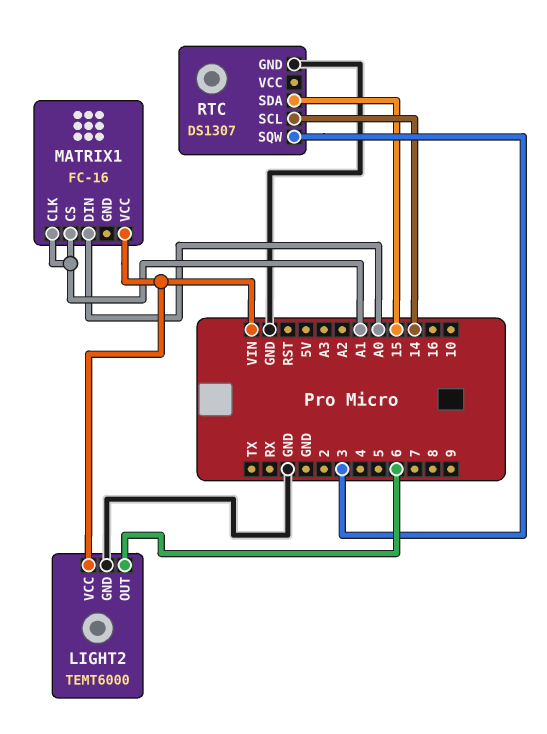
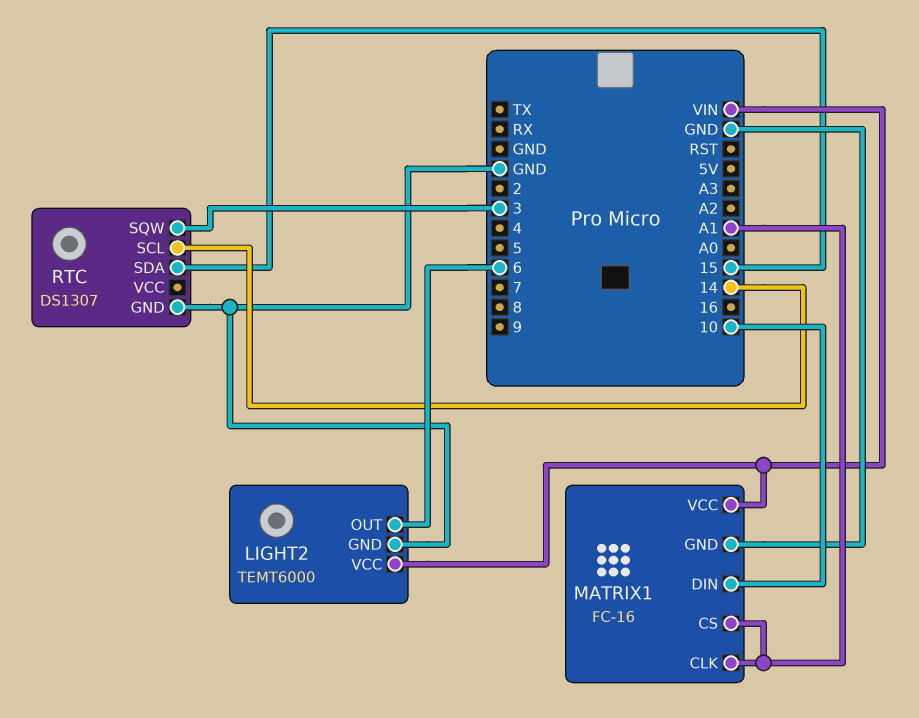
MATRIX1 pin DIN: A0 -> 10
MATRIX1 pin GND: none -> GND

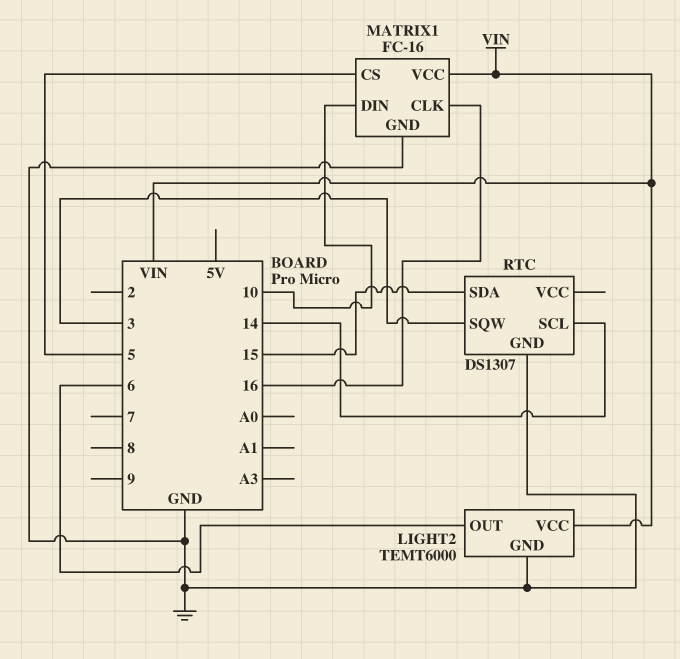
MATRIX1 pin CLK: A1 -> 16
MATRIX1 pin CS: A1 -> 5

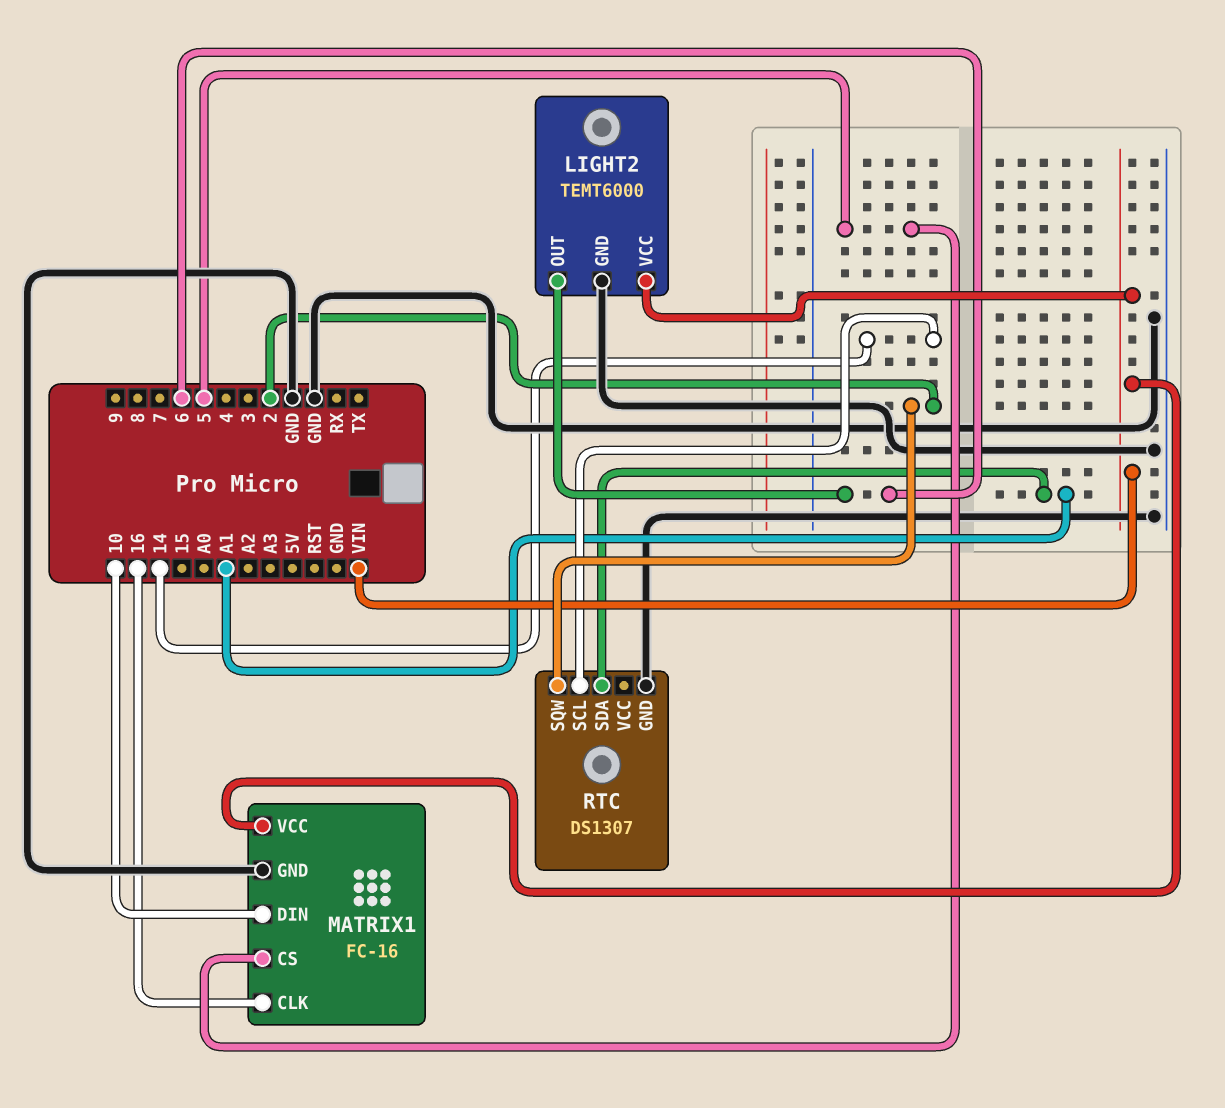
RTC pin SDA: 15 -> A1
RTC pin SQW: 3 -> 2

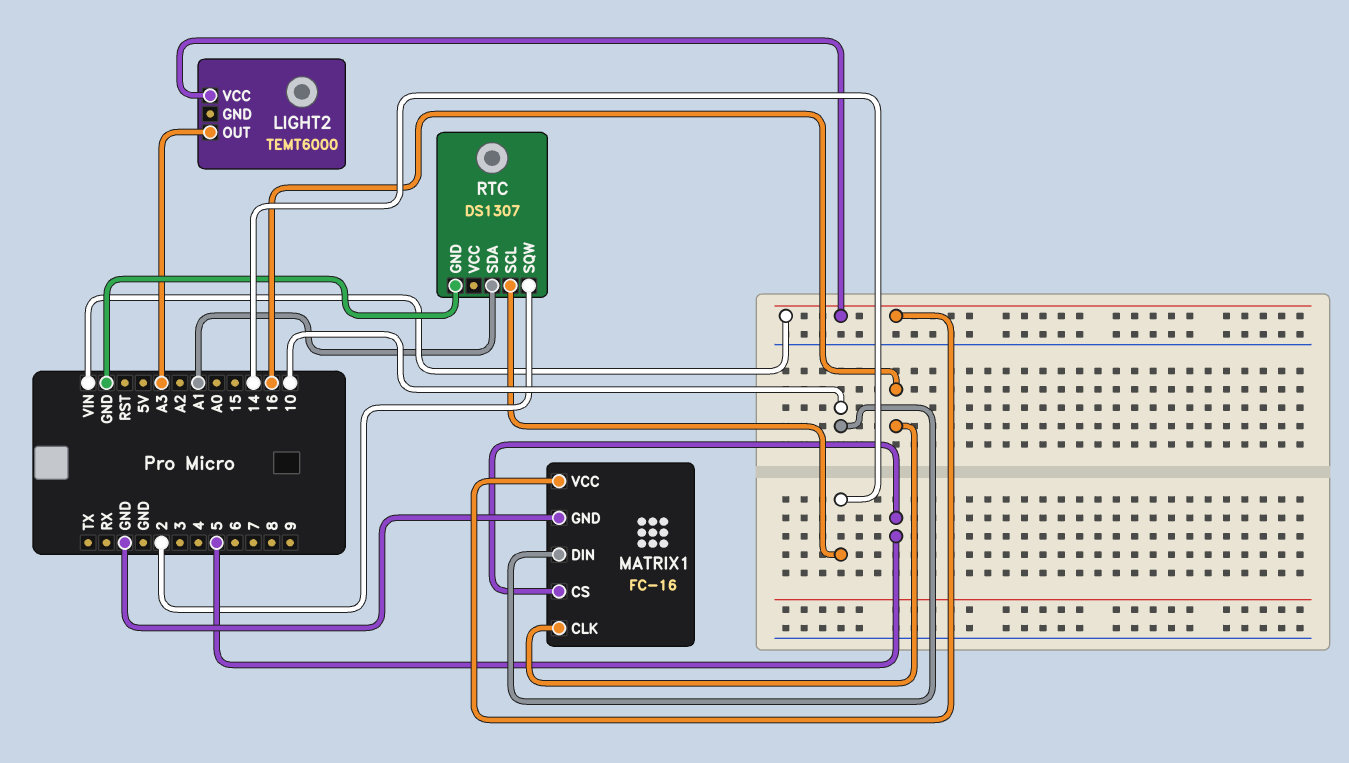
LIGHT2 pin GND: GND -> none
LIGHT2 pin OUT: 6 -> A3

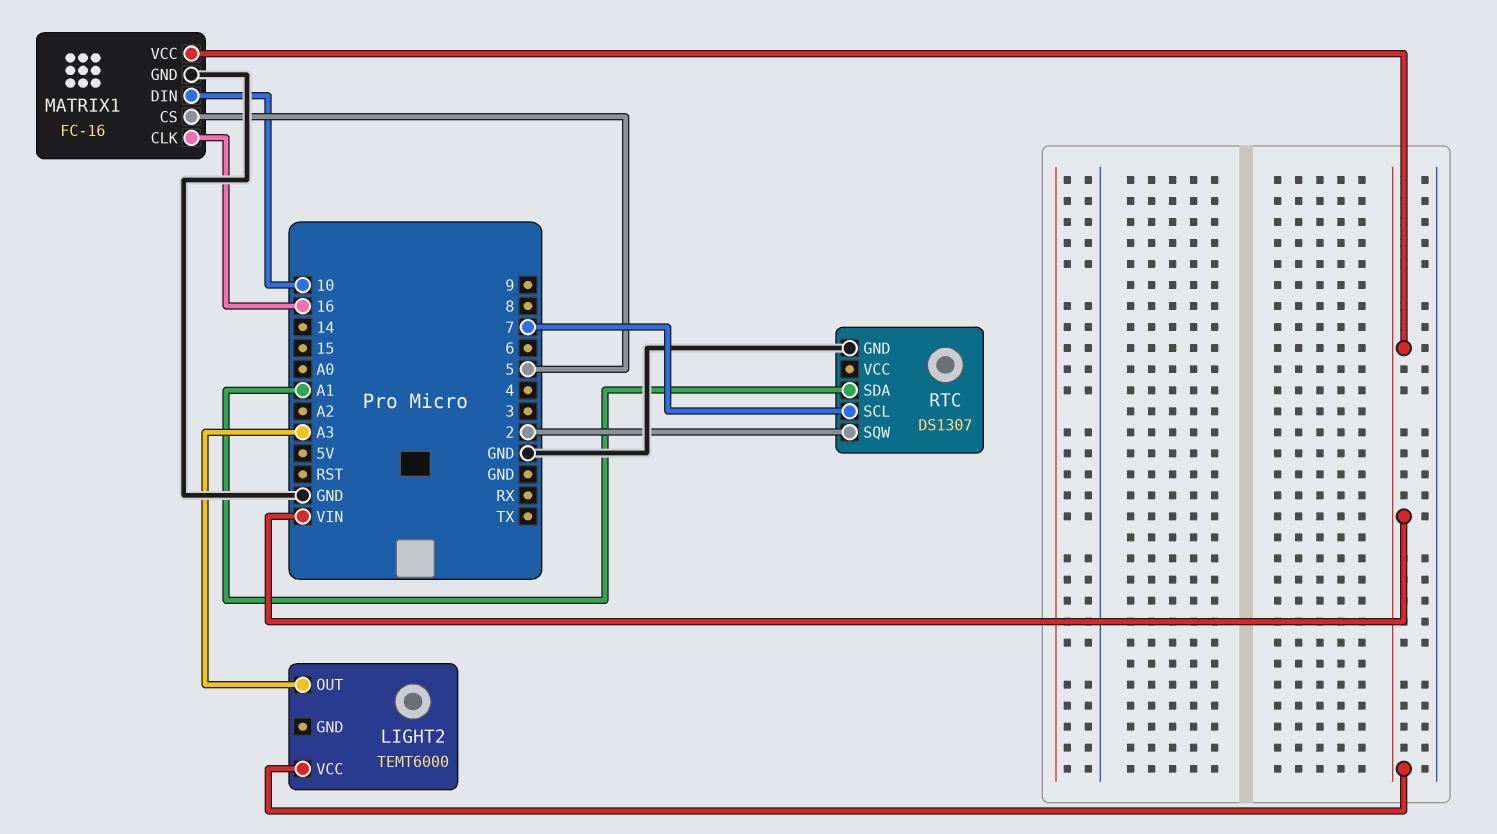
RTC pin SCL: 14 -> 7

